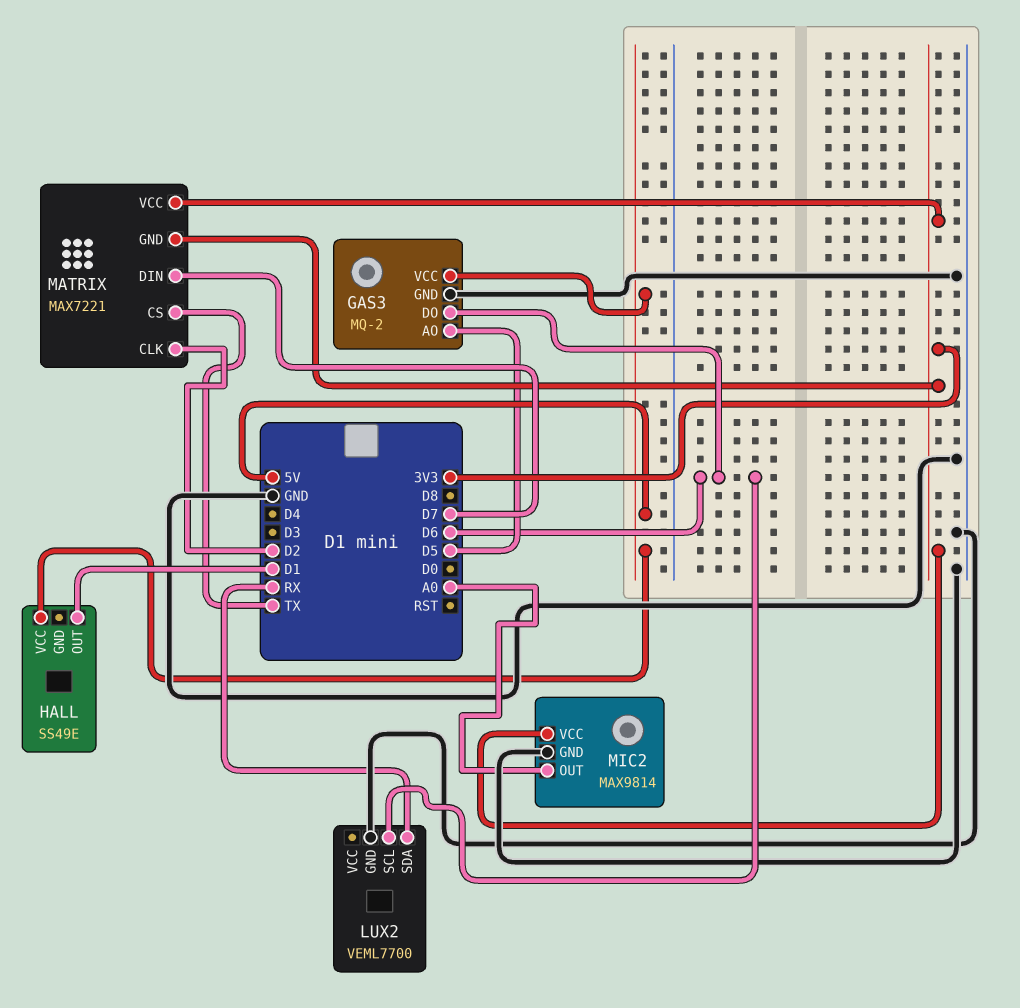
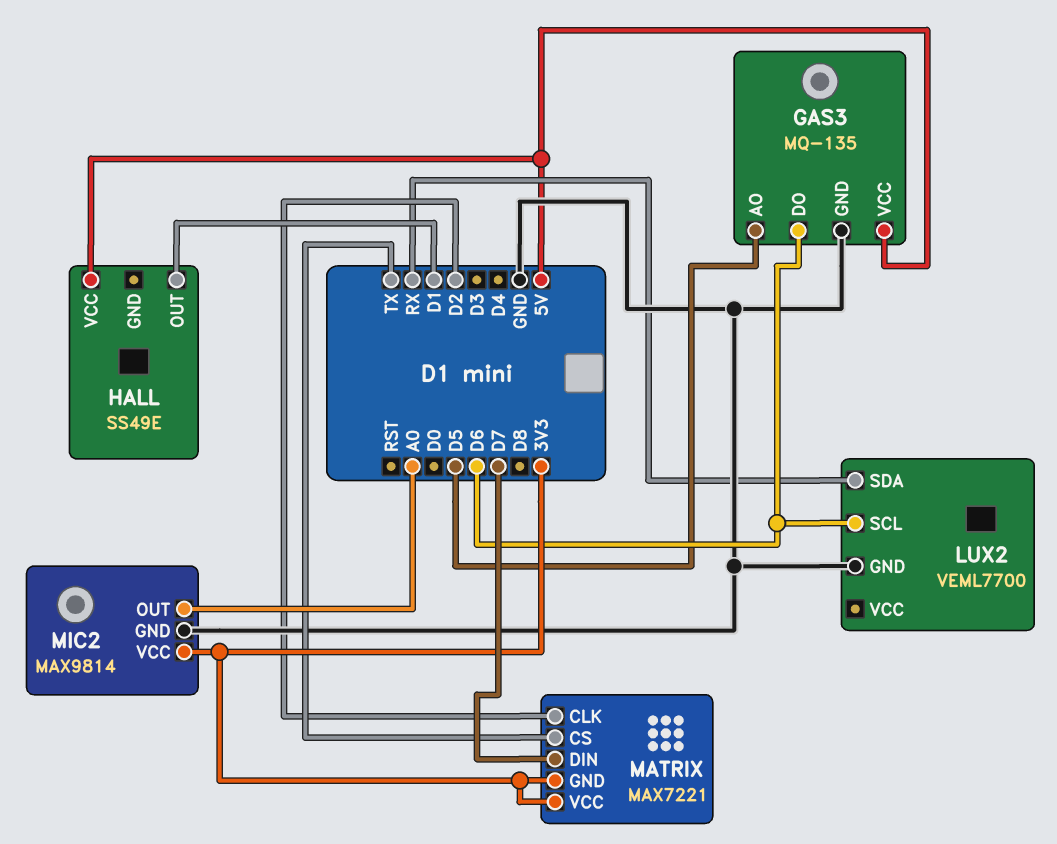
GAS3: MQ-2 -> MQ-135

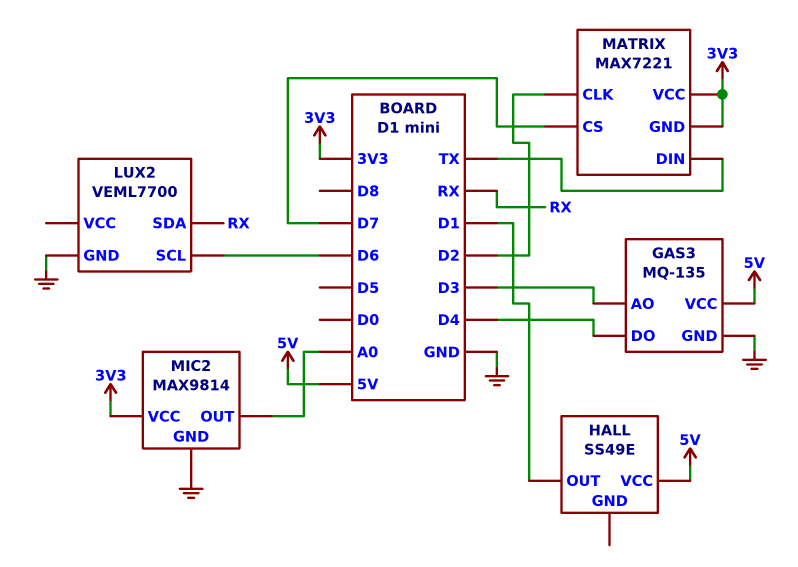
GAS3 pin AO: D5 -> D3
GAS3 pin DO: D6 -> D4
MATRIX pin CS: TX -> D7
MATRIX pin DIN: D7 -> TX

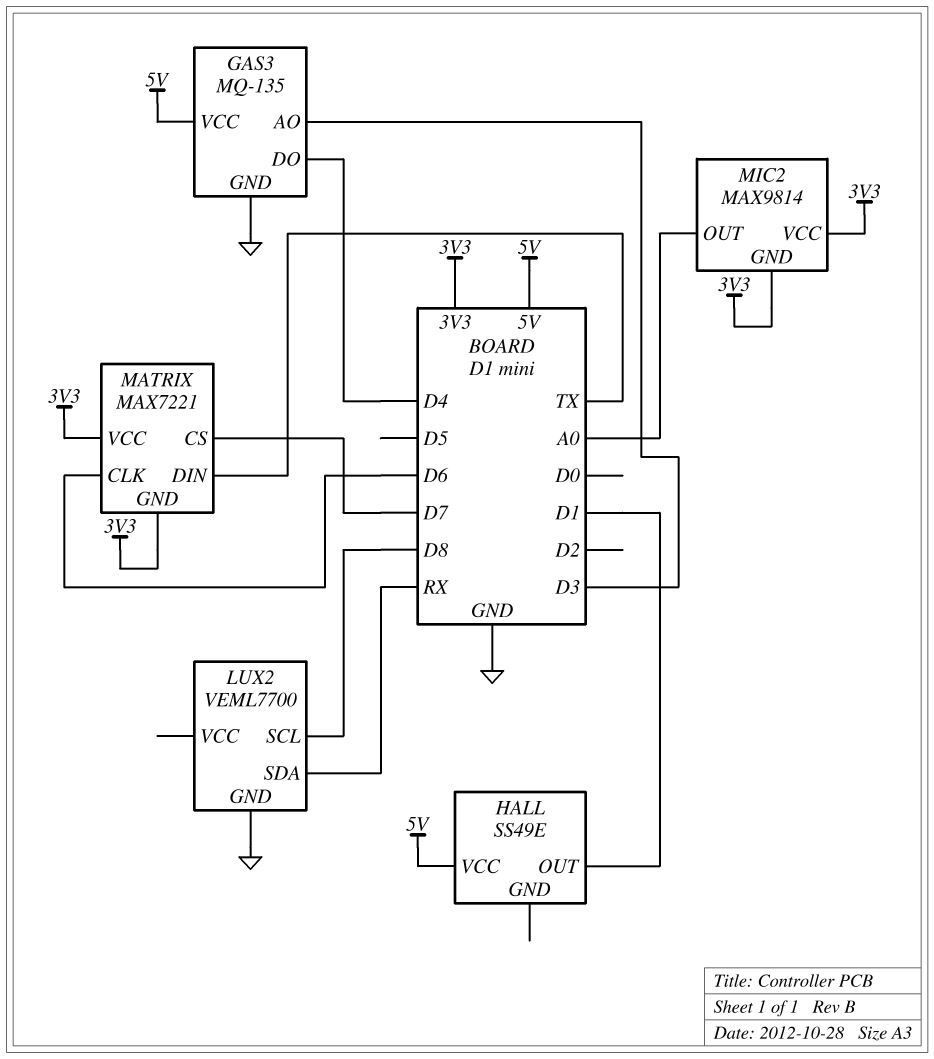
LUX2 pin SCL: D6 -> D8
MATRIX pin CLK: D2 -> D6
MIC2 pin GND: GND -> 3V3

